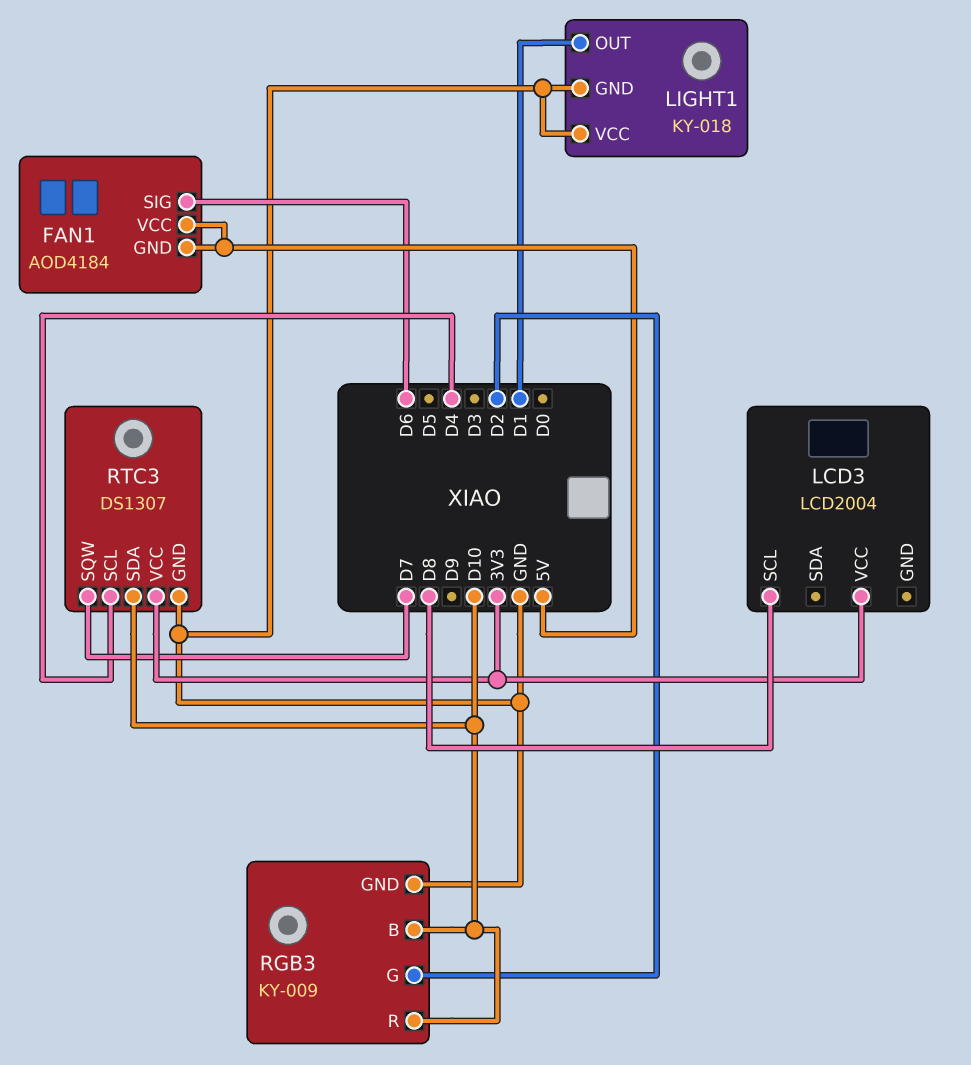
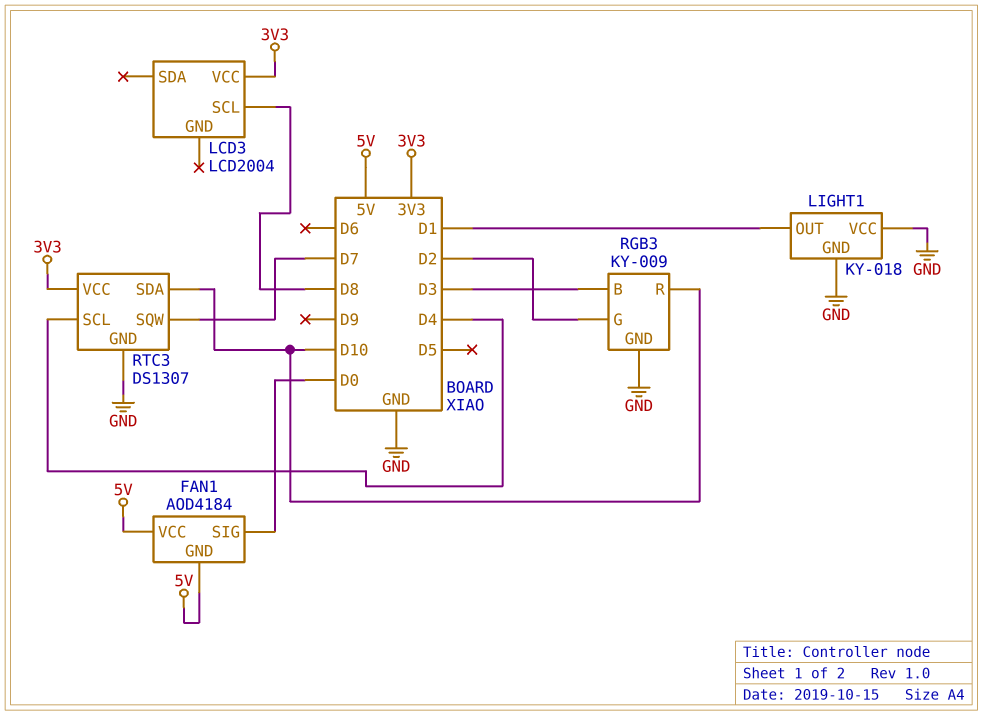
FAN1 pin SIG: D6 -> D0
RGB3 pin B: D10 -> D3

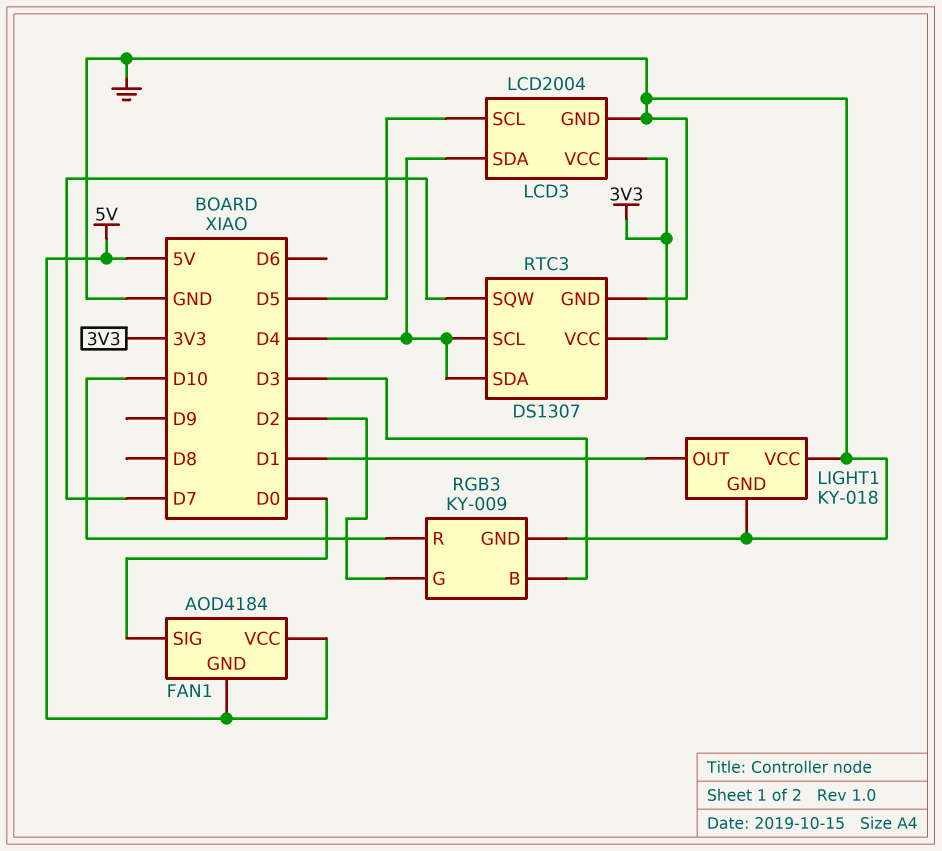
LCD3 pin GND: none -> GND
LCD3 pin SCL: D8 -> D5
LCD3 pin SDA: none -> D4
RTC3 pin SDA: D10 -> D4

